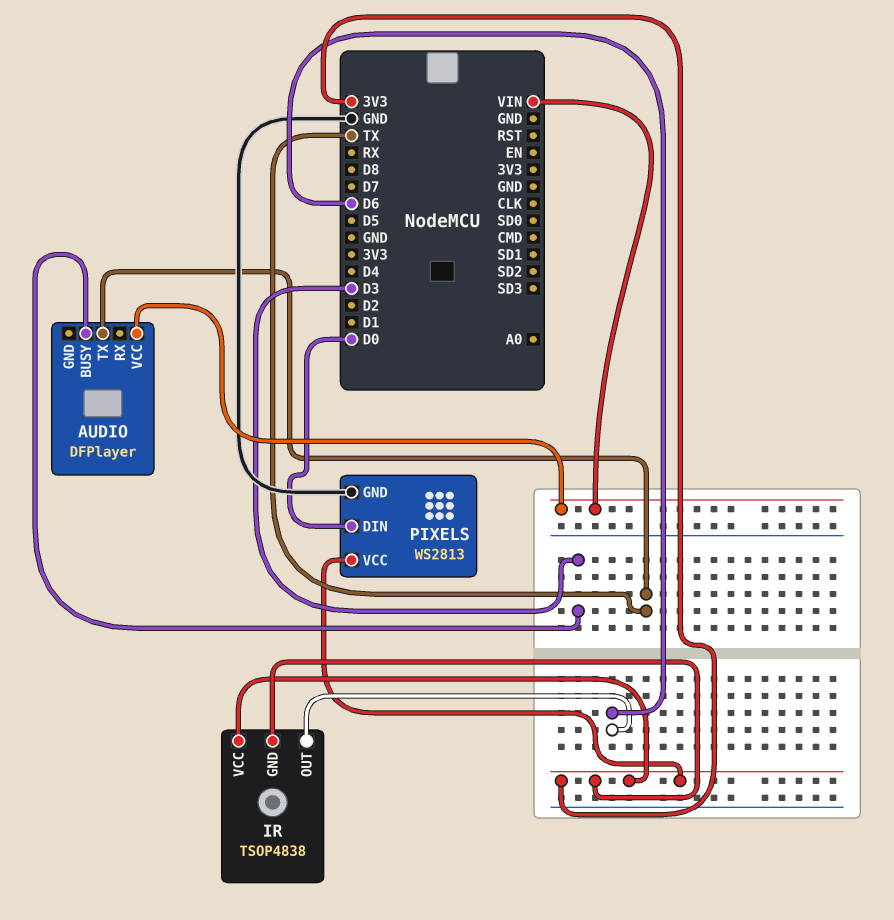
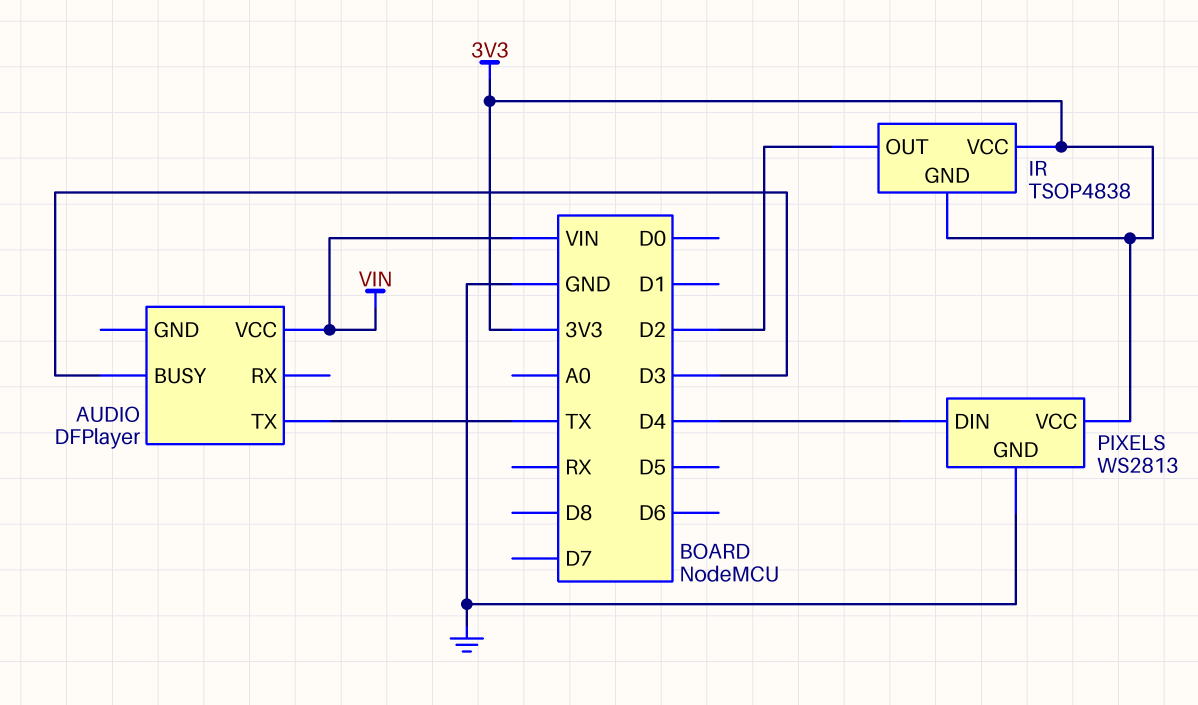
IR pin OUT: D6 -> D2
PIXELS pin DIN: D0 -> D4

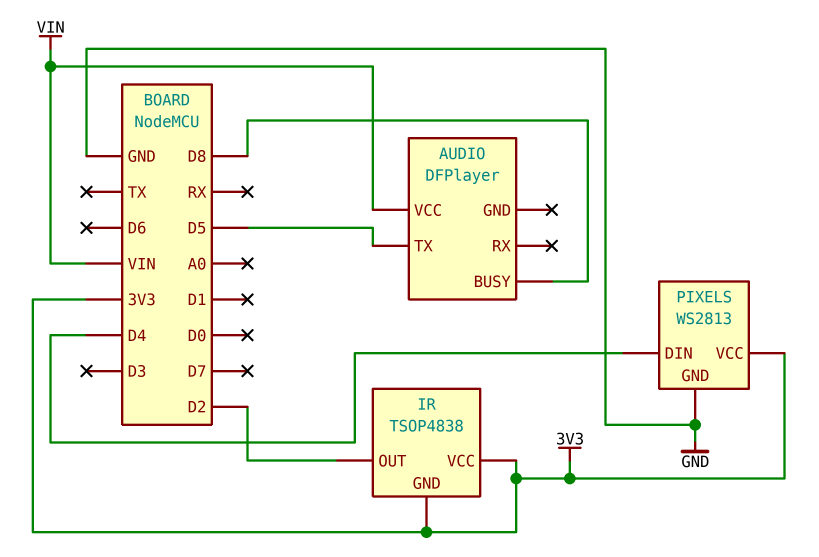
AUDIO pin BUSY: D3 -> D8
AUDIO pin TX: TX -> D5

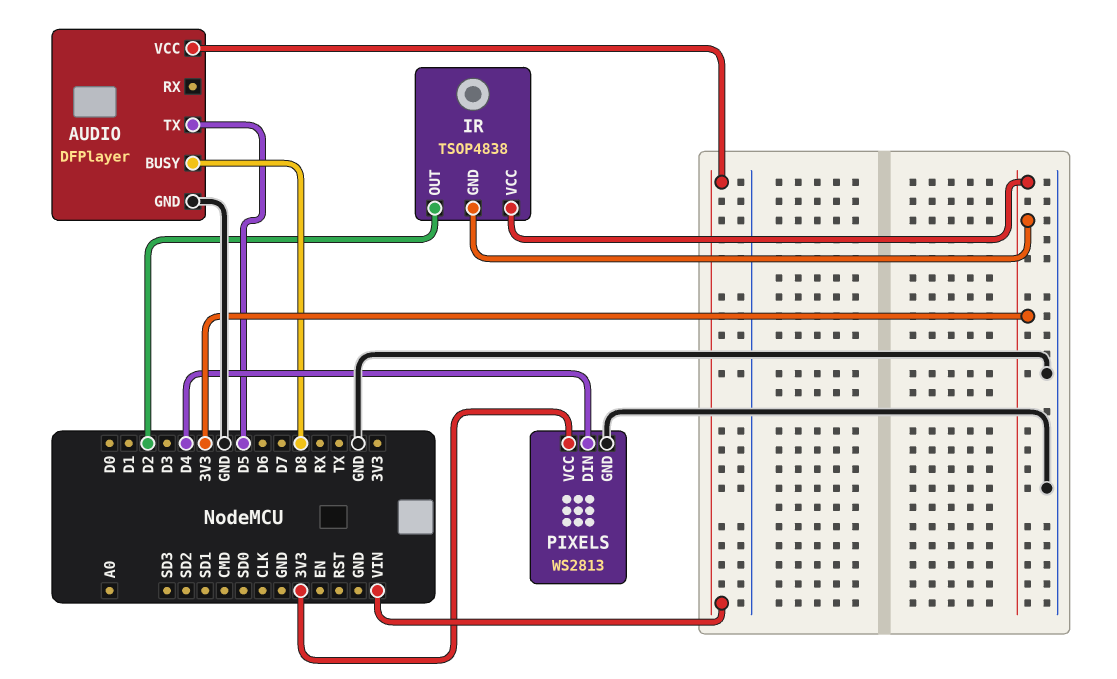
AUDIO pin GND: none -> GND

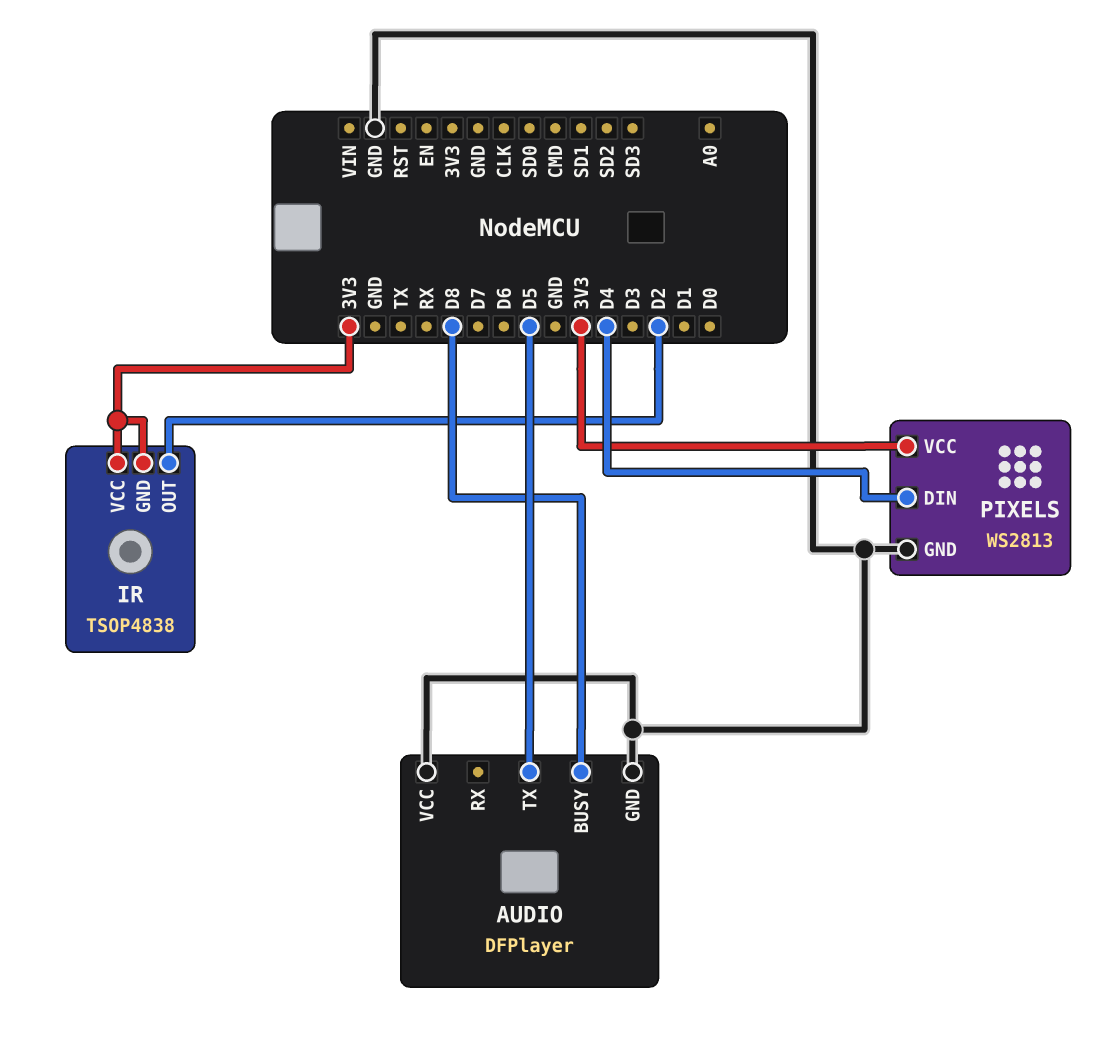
AUDIO pin VCC: VIN -> GND

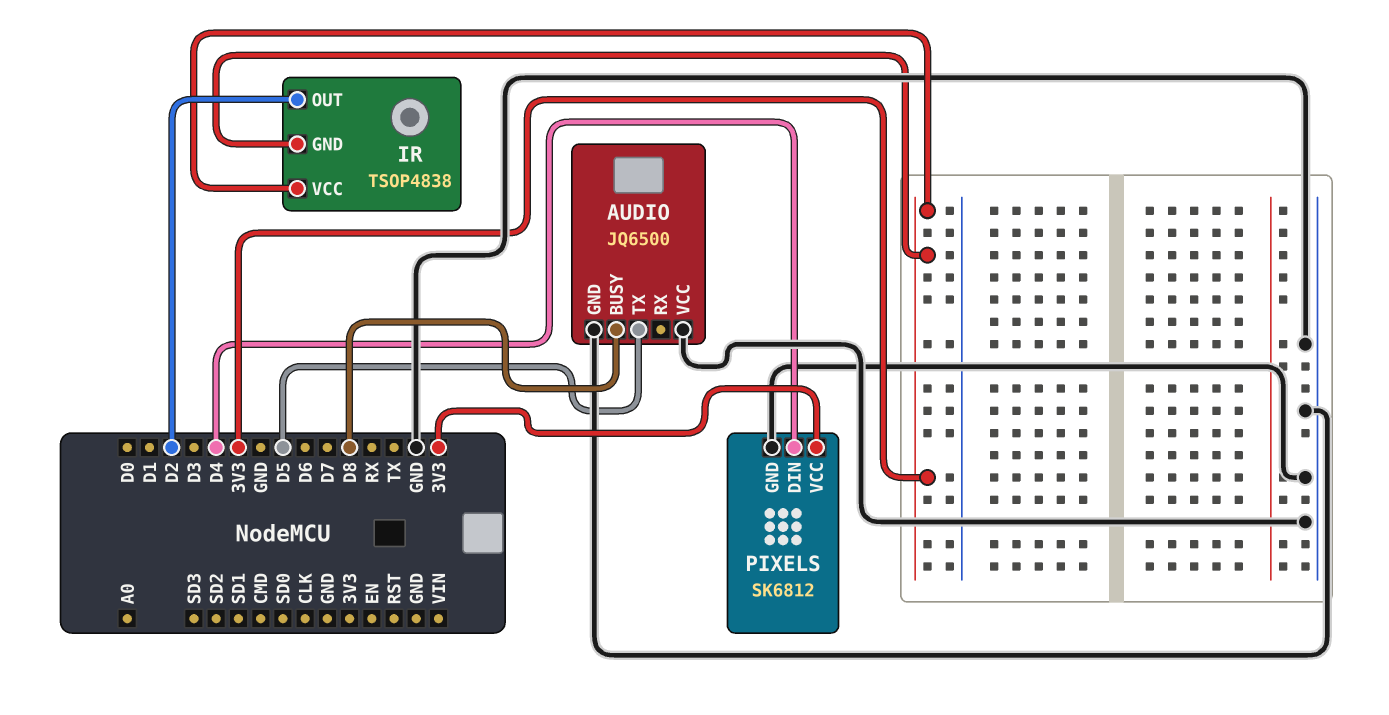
AUDIO: DFPlayer -> JQ6500
PIXELS: WS2813 -> SK6812

